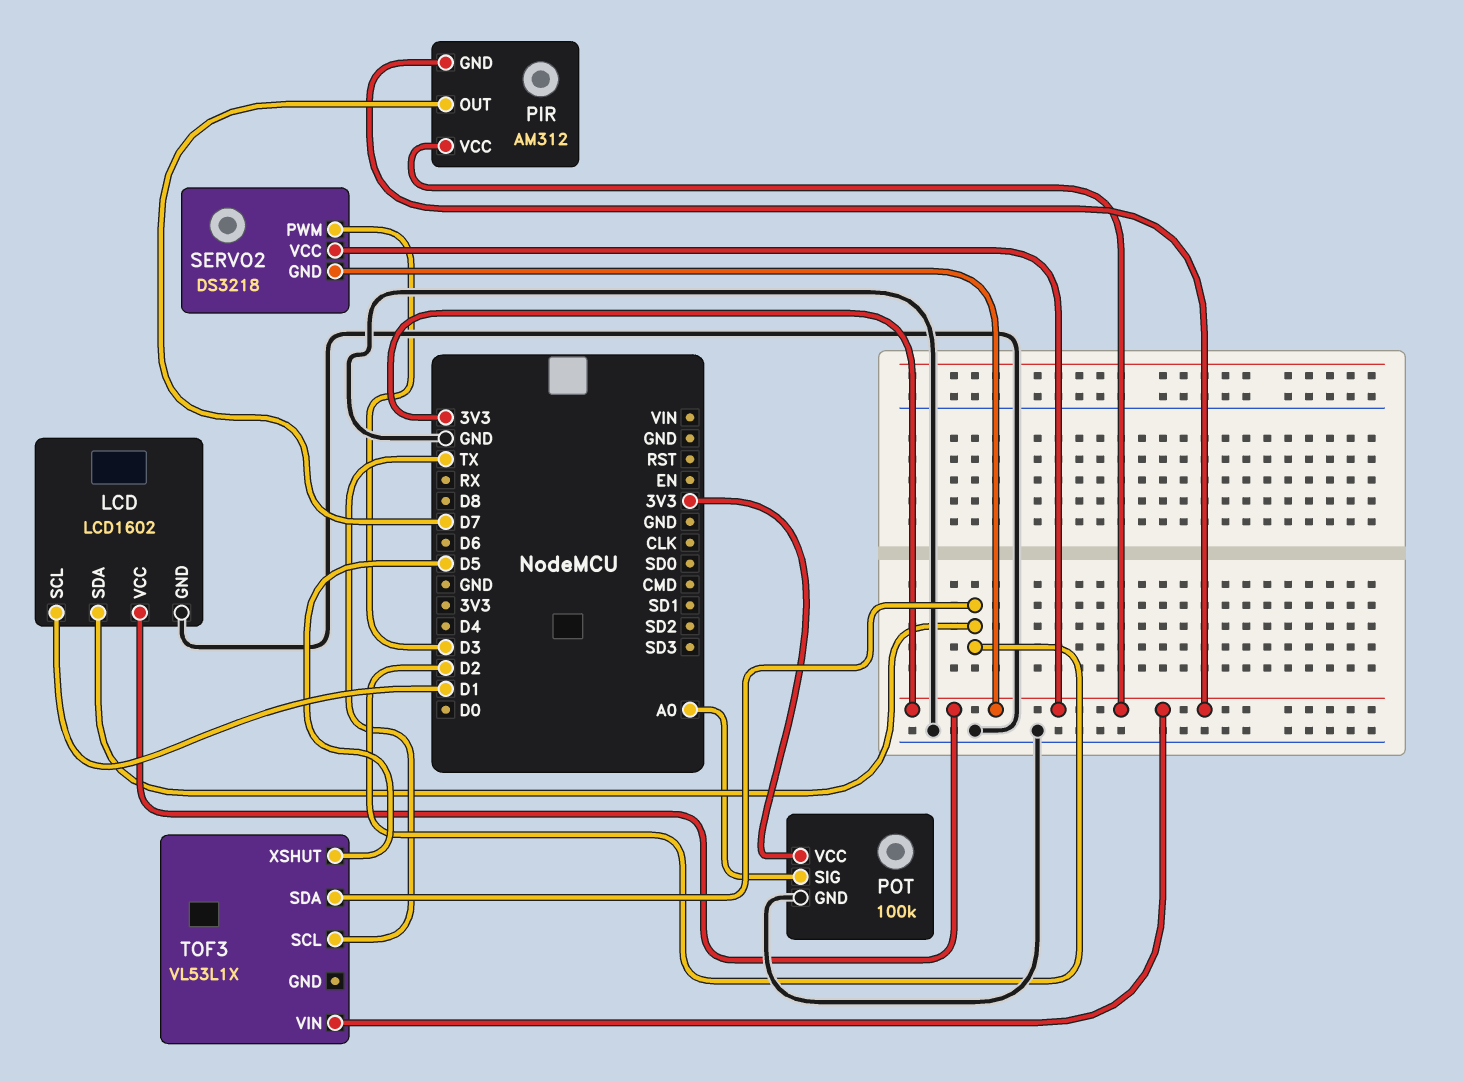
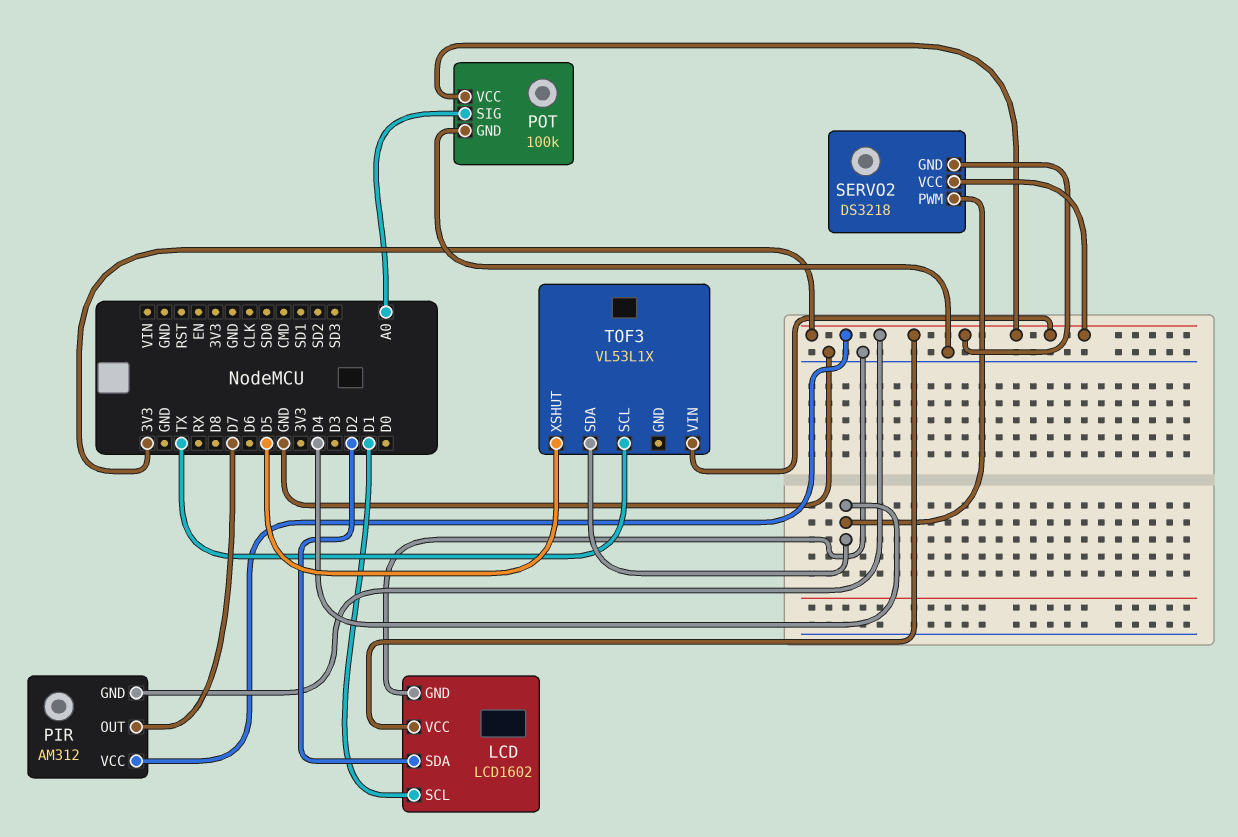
SERVO2 pin PWM: D3 -> D4
TOF3 pin SDA: D2 -> D4

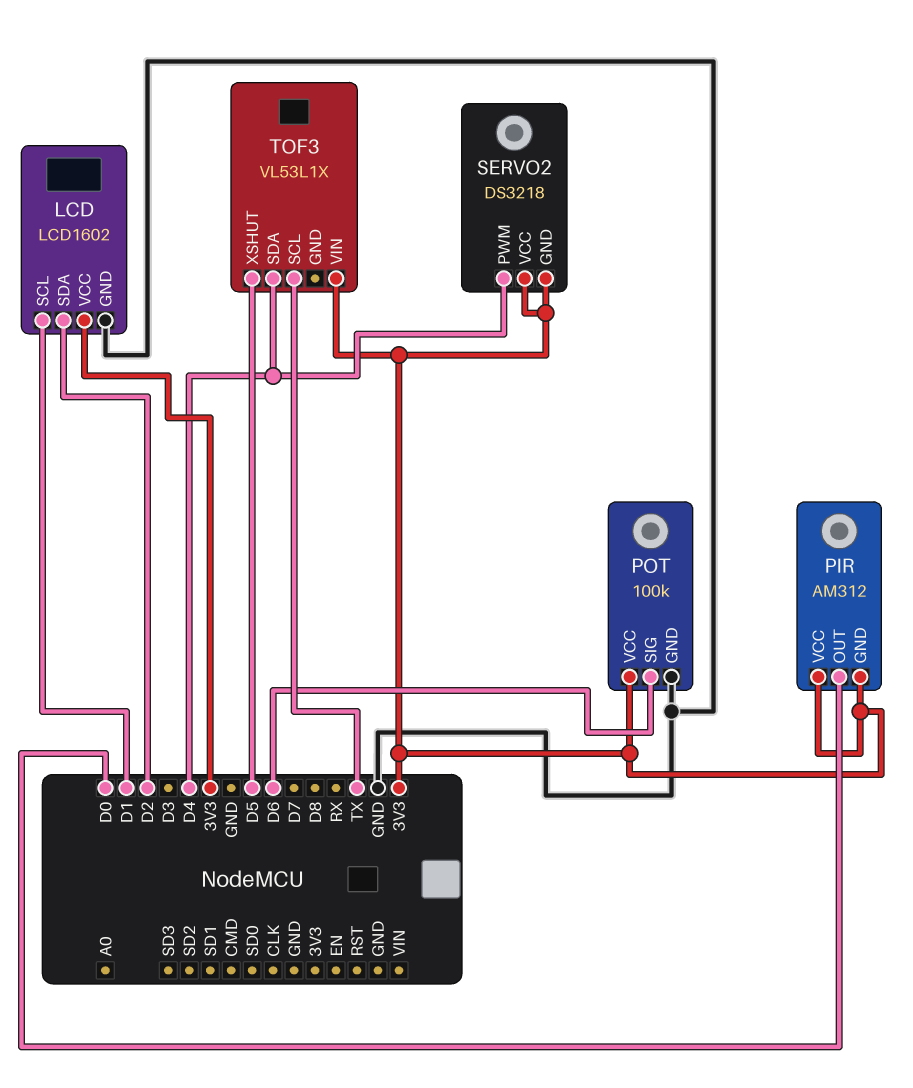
PIR pin OUT: D7 -> D0
POT pin SIG: A0 -> D6

